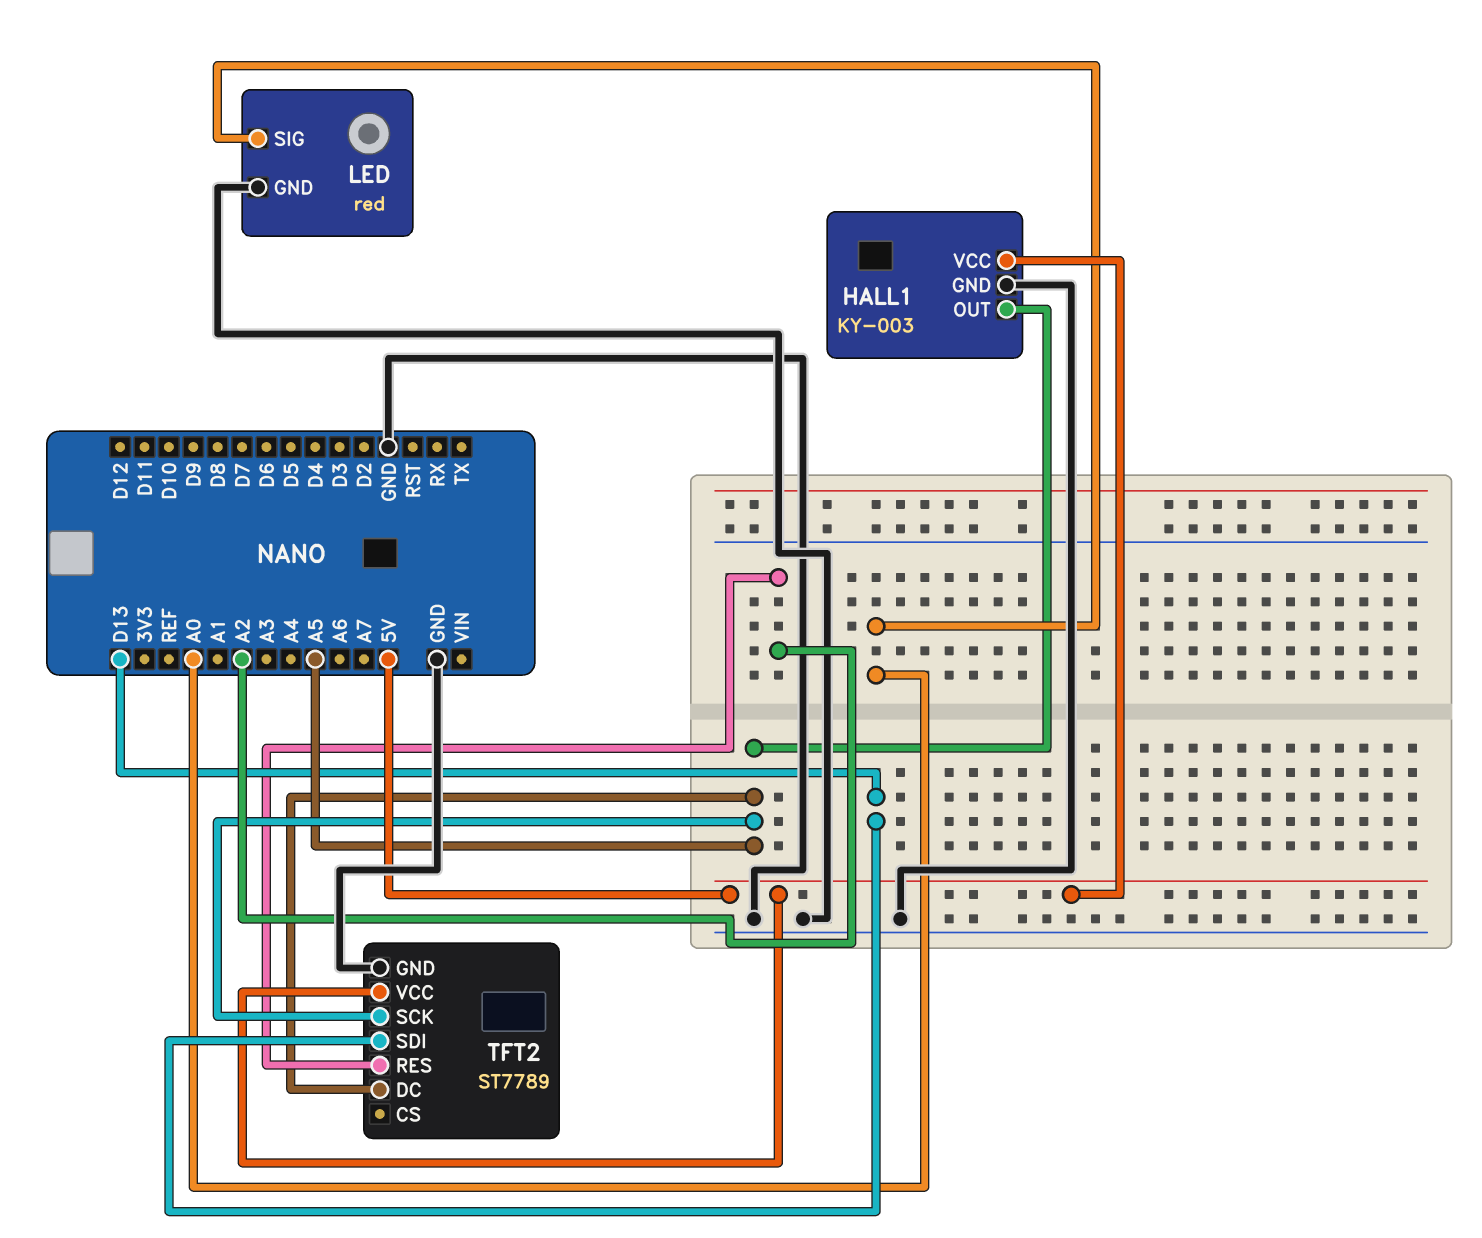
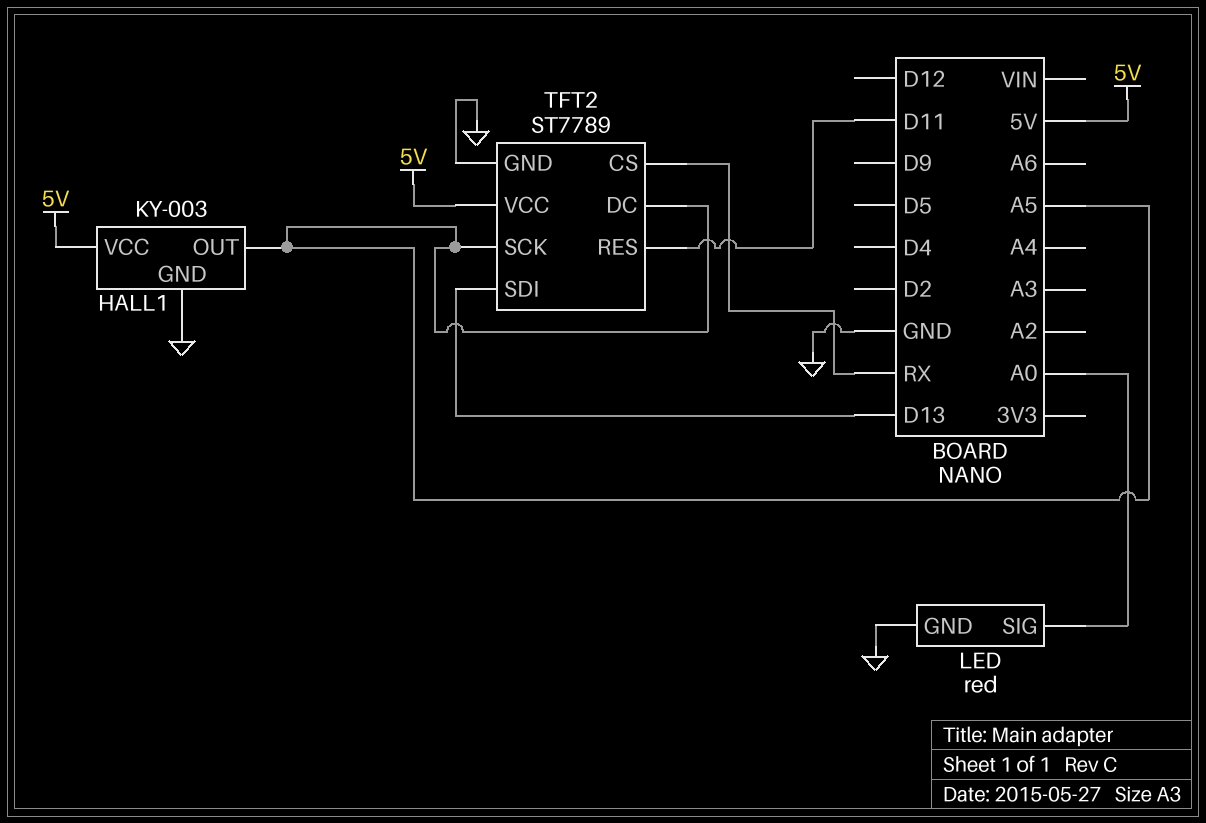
TFT2 pin CS: none -> RX
TFT2 pin RES: A2 -> D11

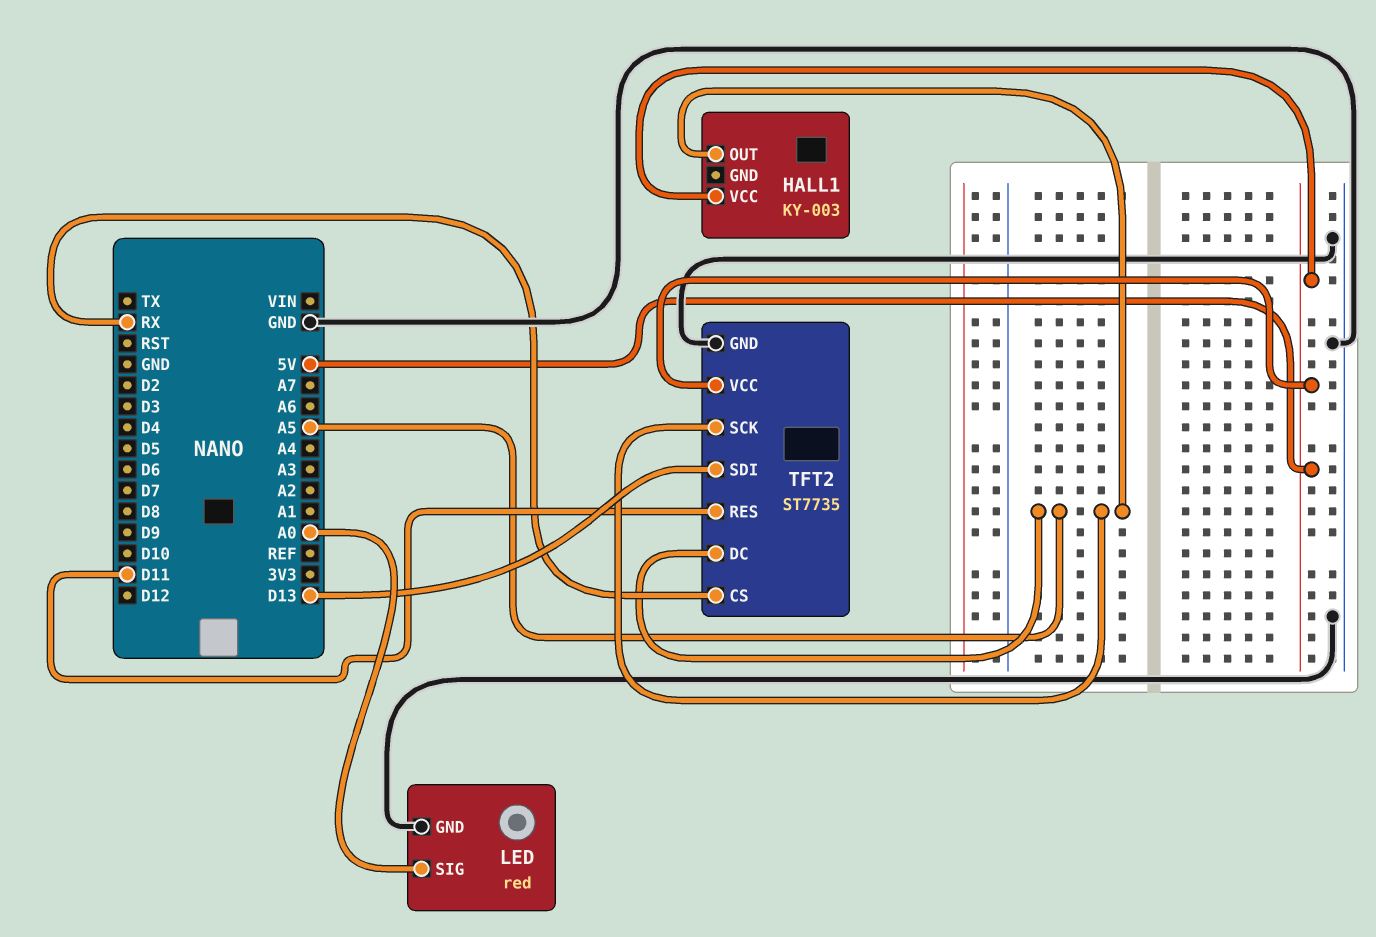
HALL1 pin GND: GND -> none
TFT2: ST7789 -> ST7735

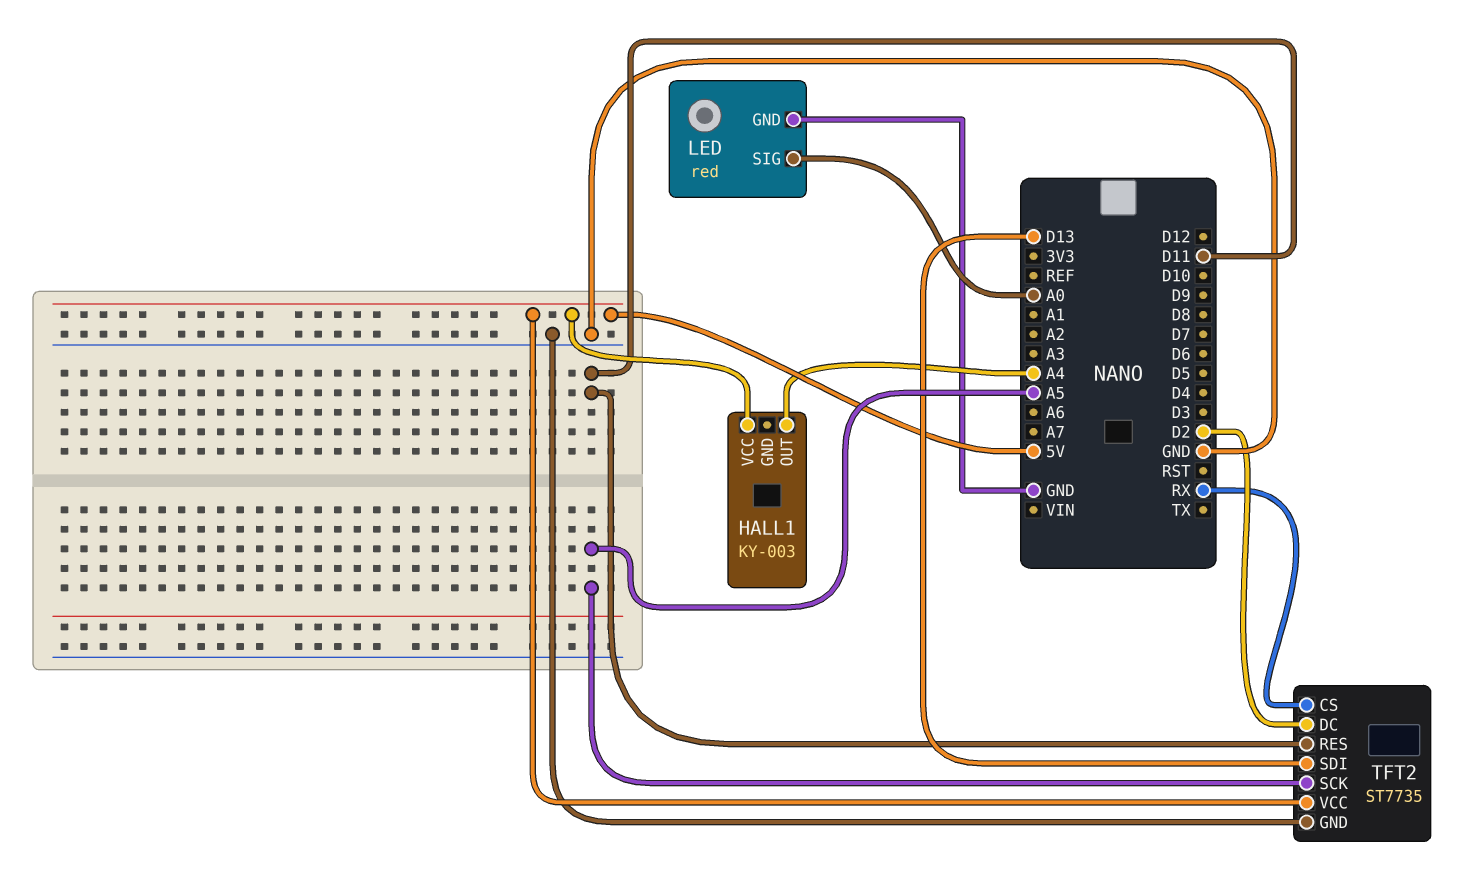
HALL1 pin OUT: A5 -> A4
TFT2 pin DC: A5 -> D2

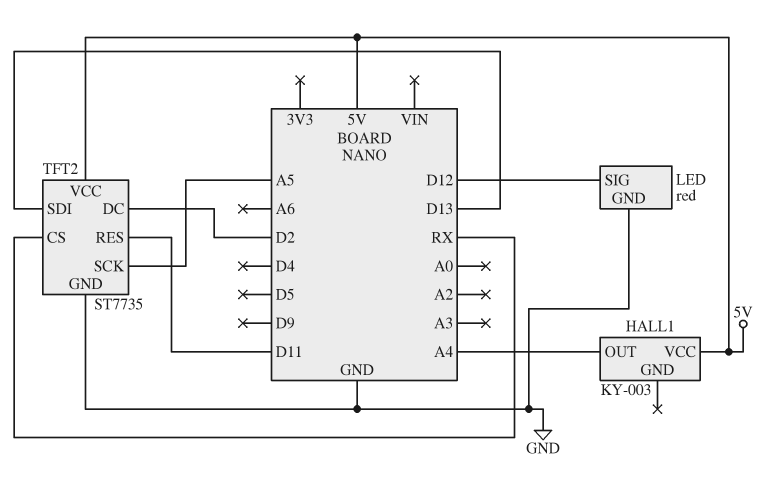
LED pin SIG: A0 -> D12

